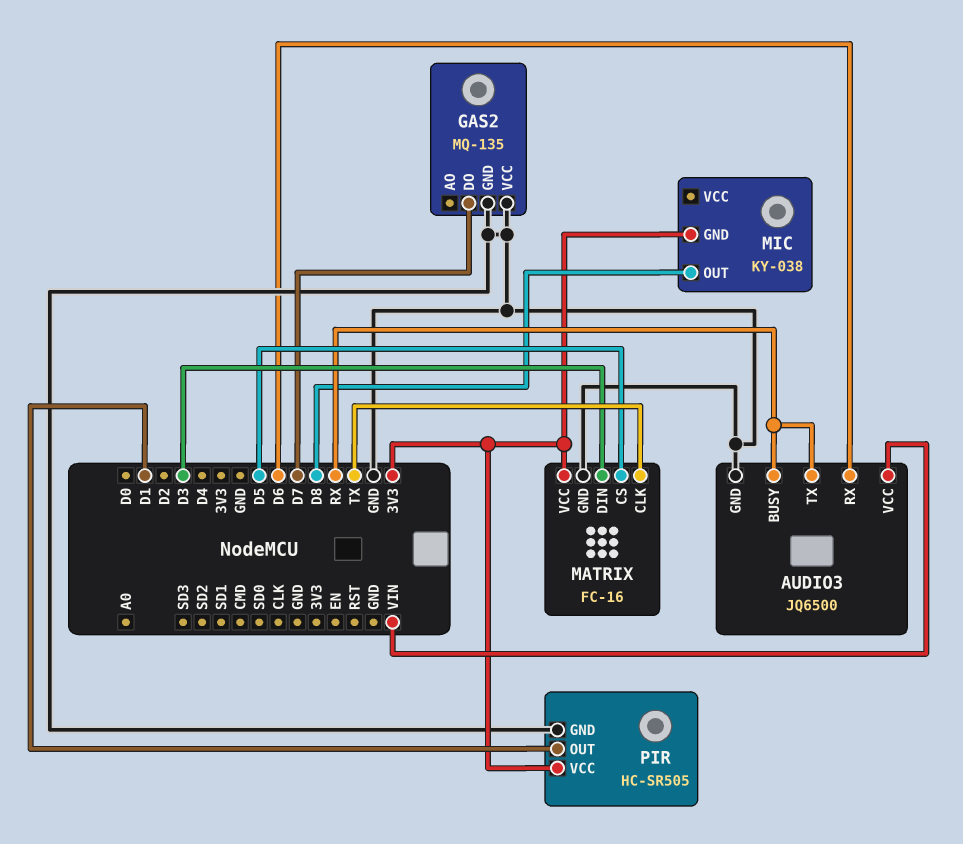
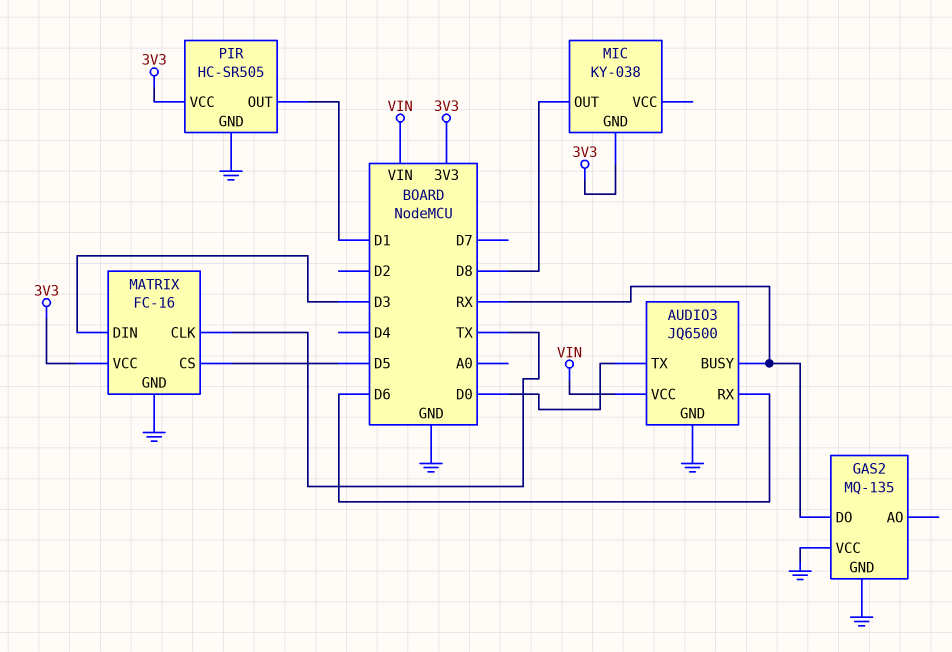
AUDIO3 pin TX: RX -> D0
GAS2 pin DO: D7 -> RX

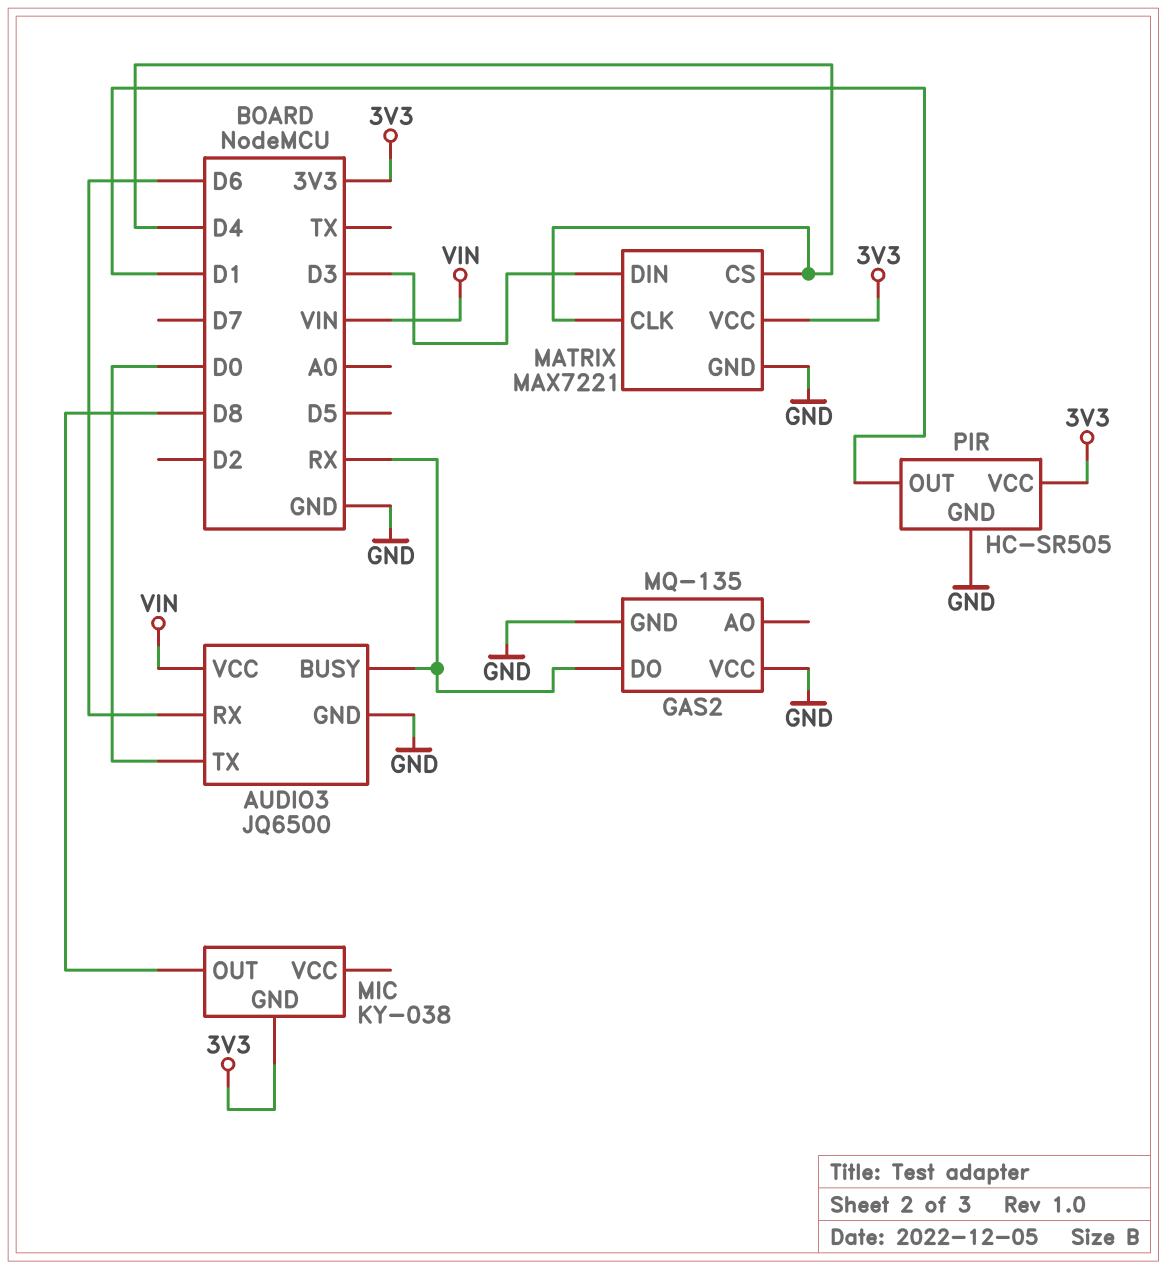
MATRIX: FC-16 -> MAX7221
MATRIX pin CLK: TX -> D4
MATRIX pin CS: D5 -> D4

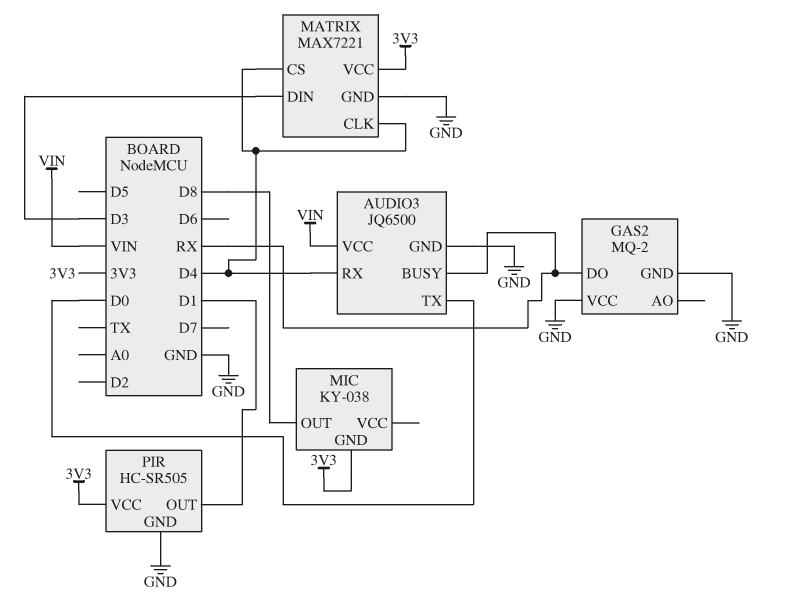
AUDIO3 pin RX: D6 -> D4
GAS2: MQ-135 -> MQ-2

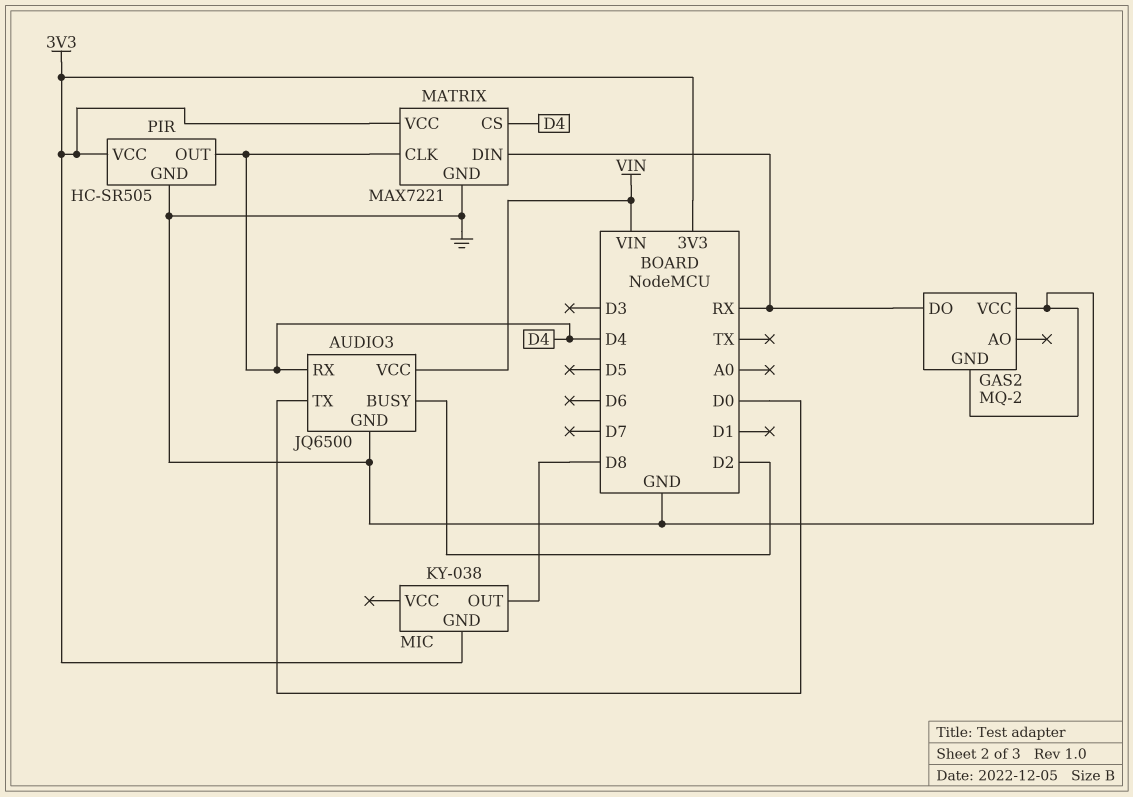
AUDIO3 pin BUSY: RX -> D2
MATRIX pin DIN: D3 -> RX
PIR pin OUT: D1 -> D4

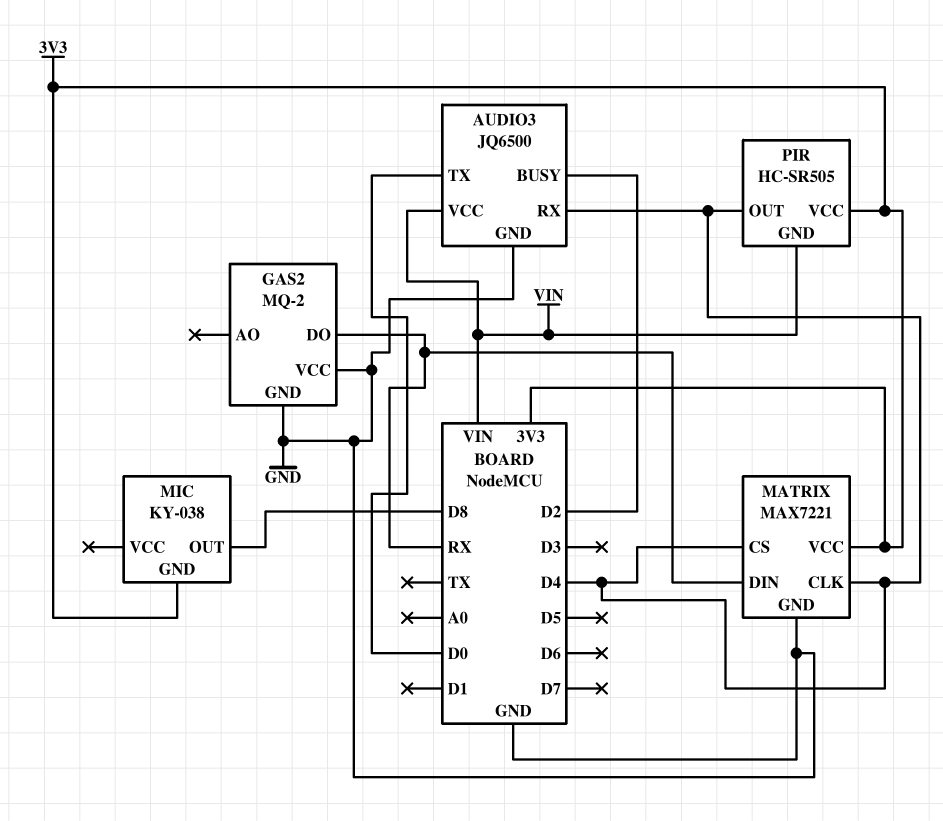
PIR pin GND: GND -> VIN

